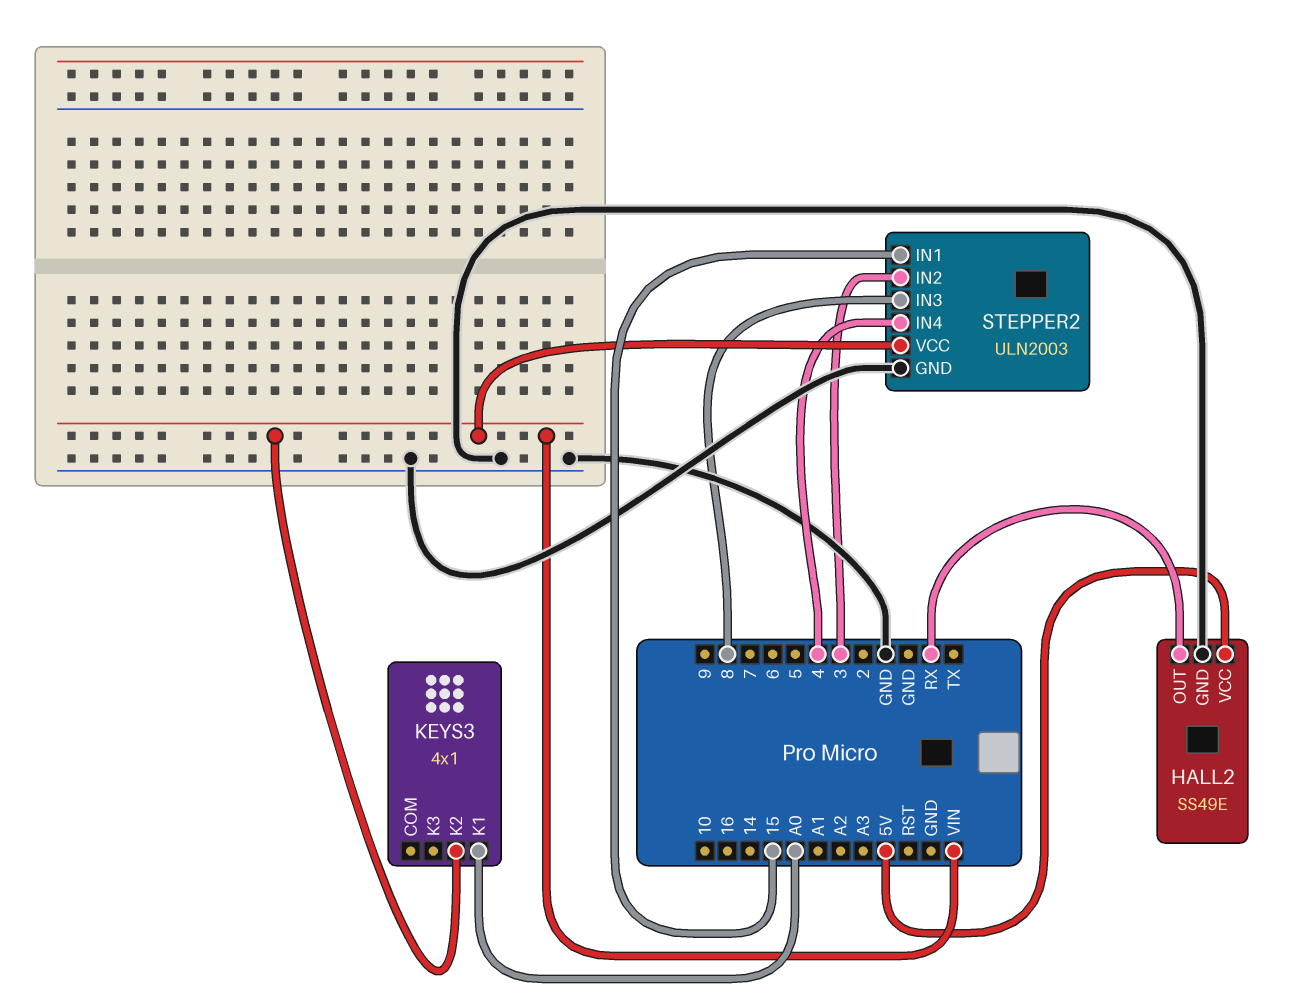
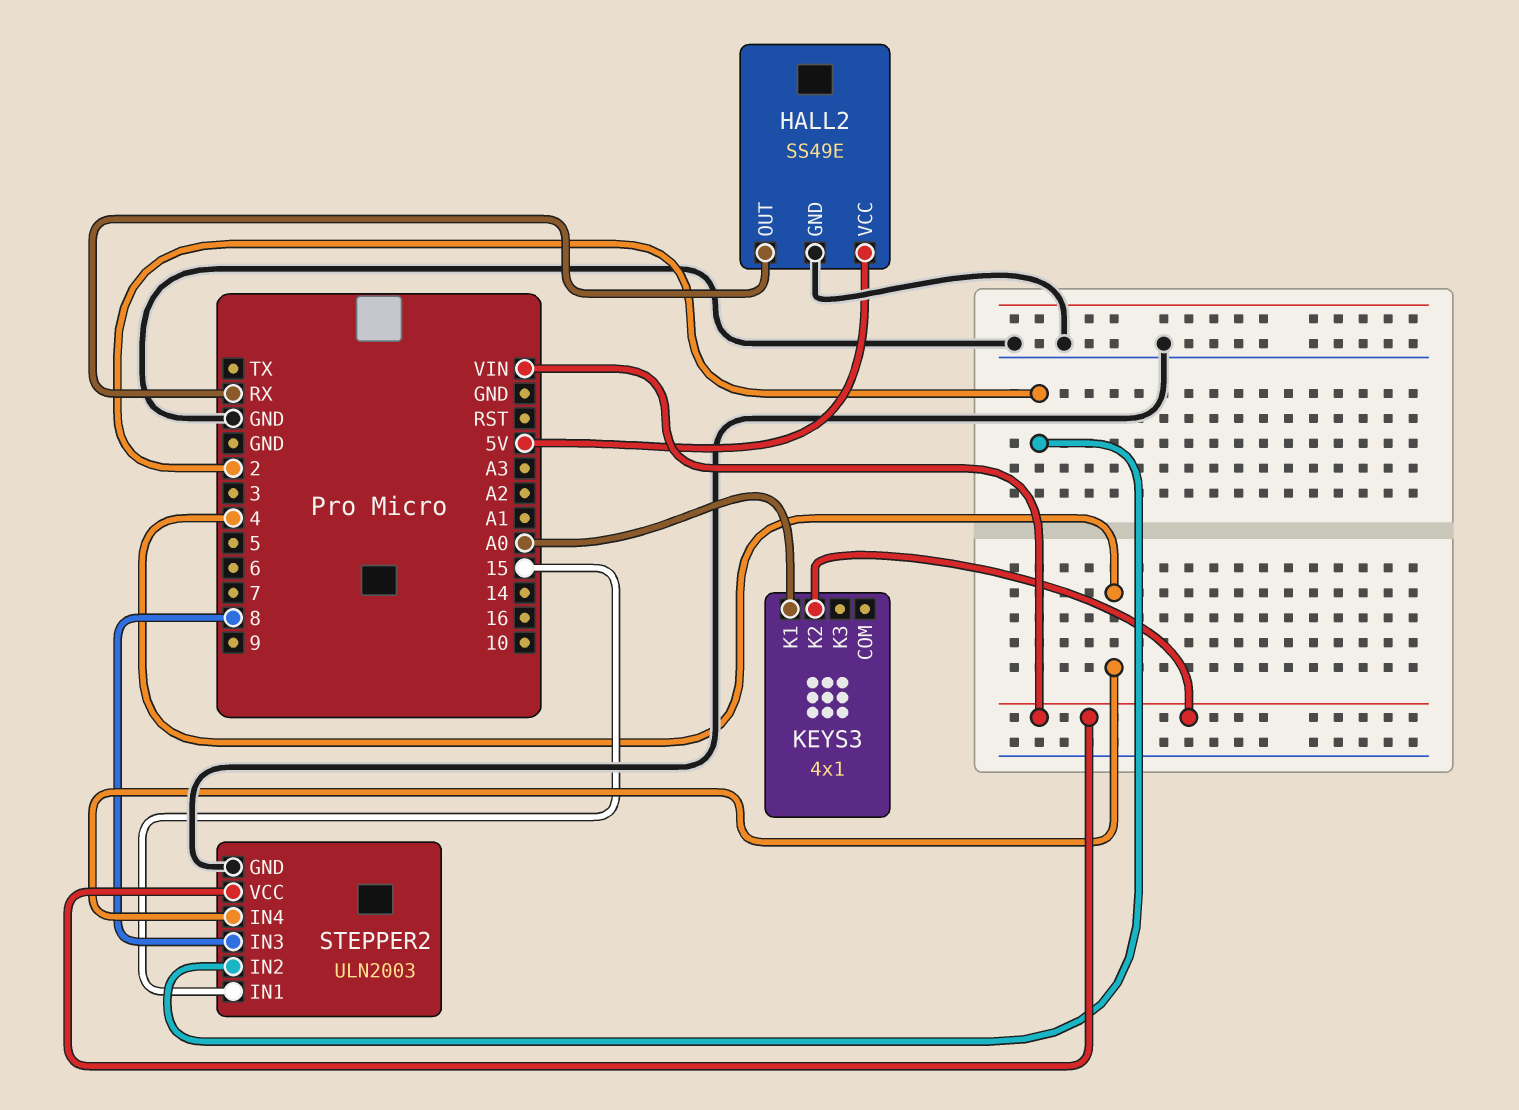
STEPPER2 pin IN2: 3 -> 2

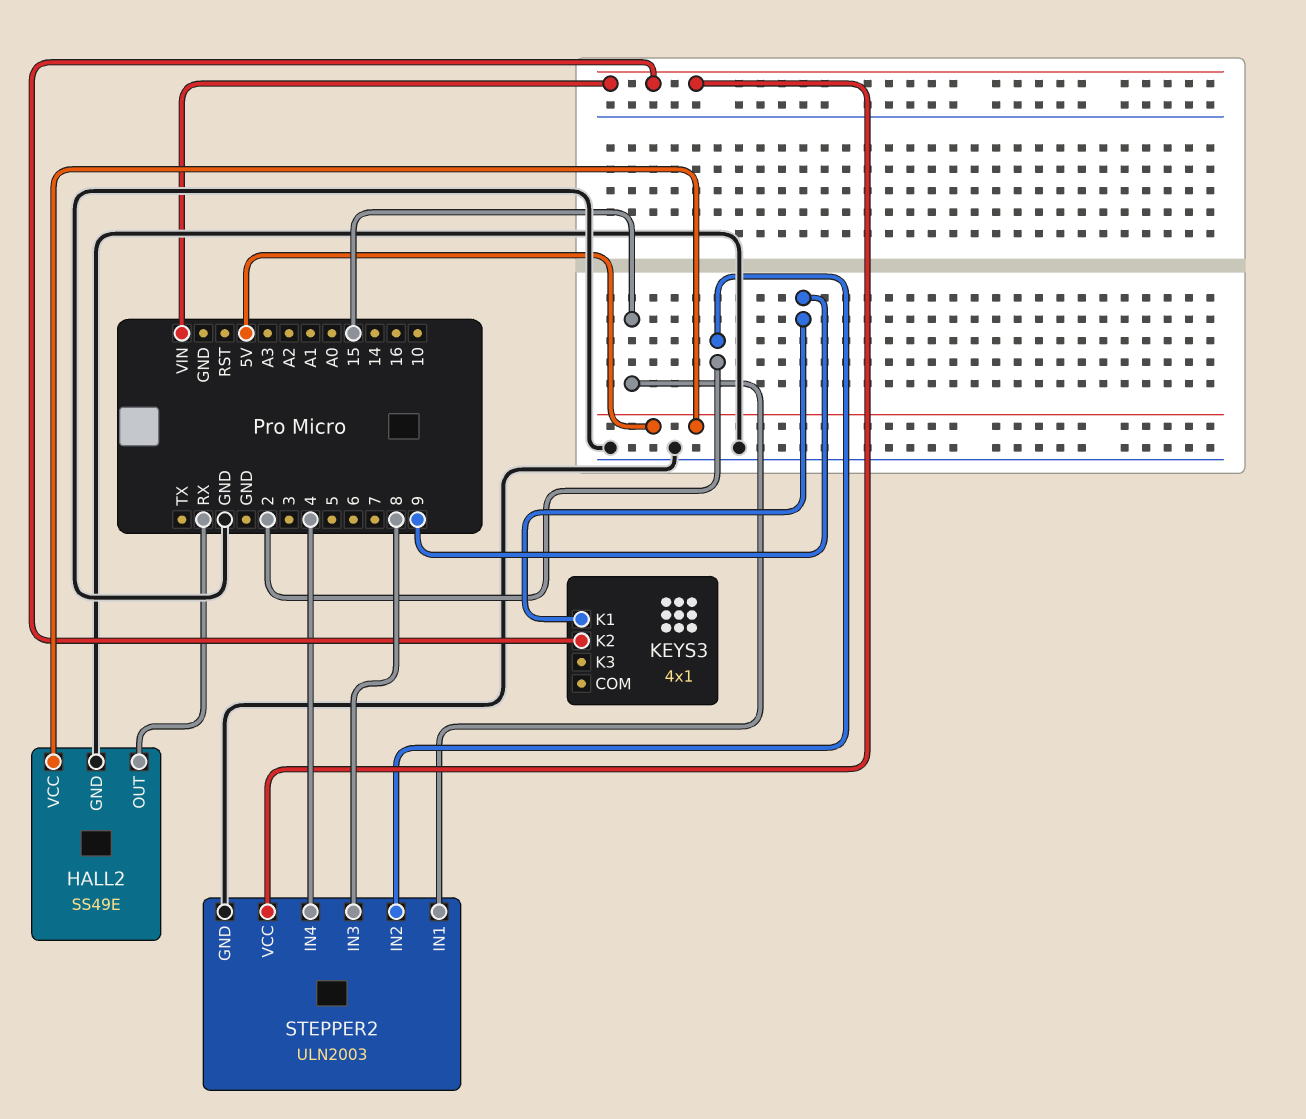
KEYS3 pin K1: A0 -> 9

